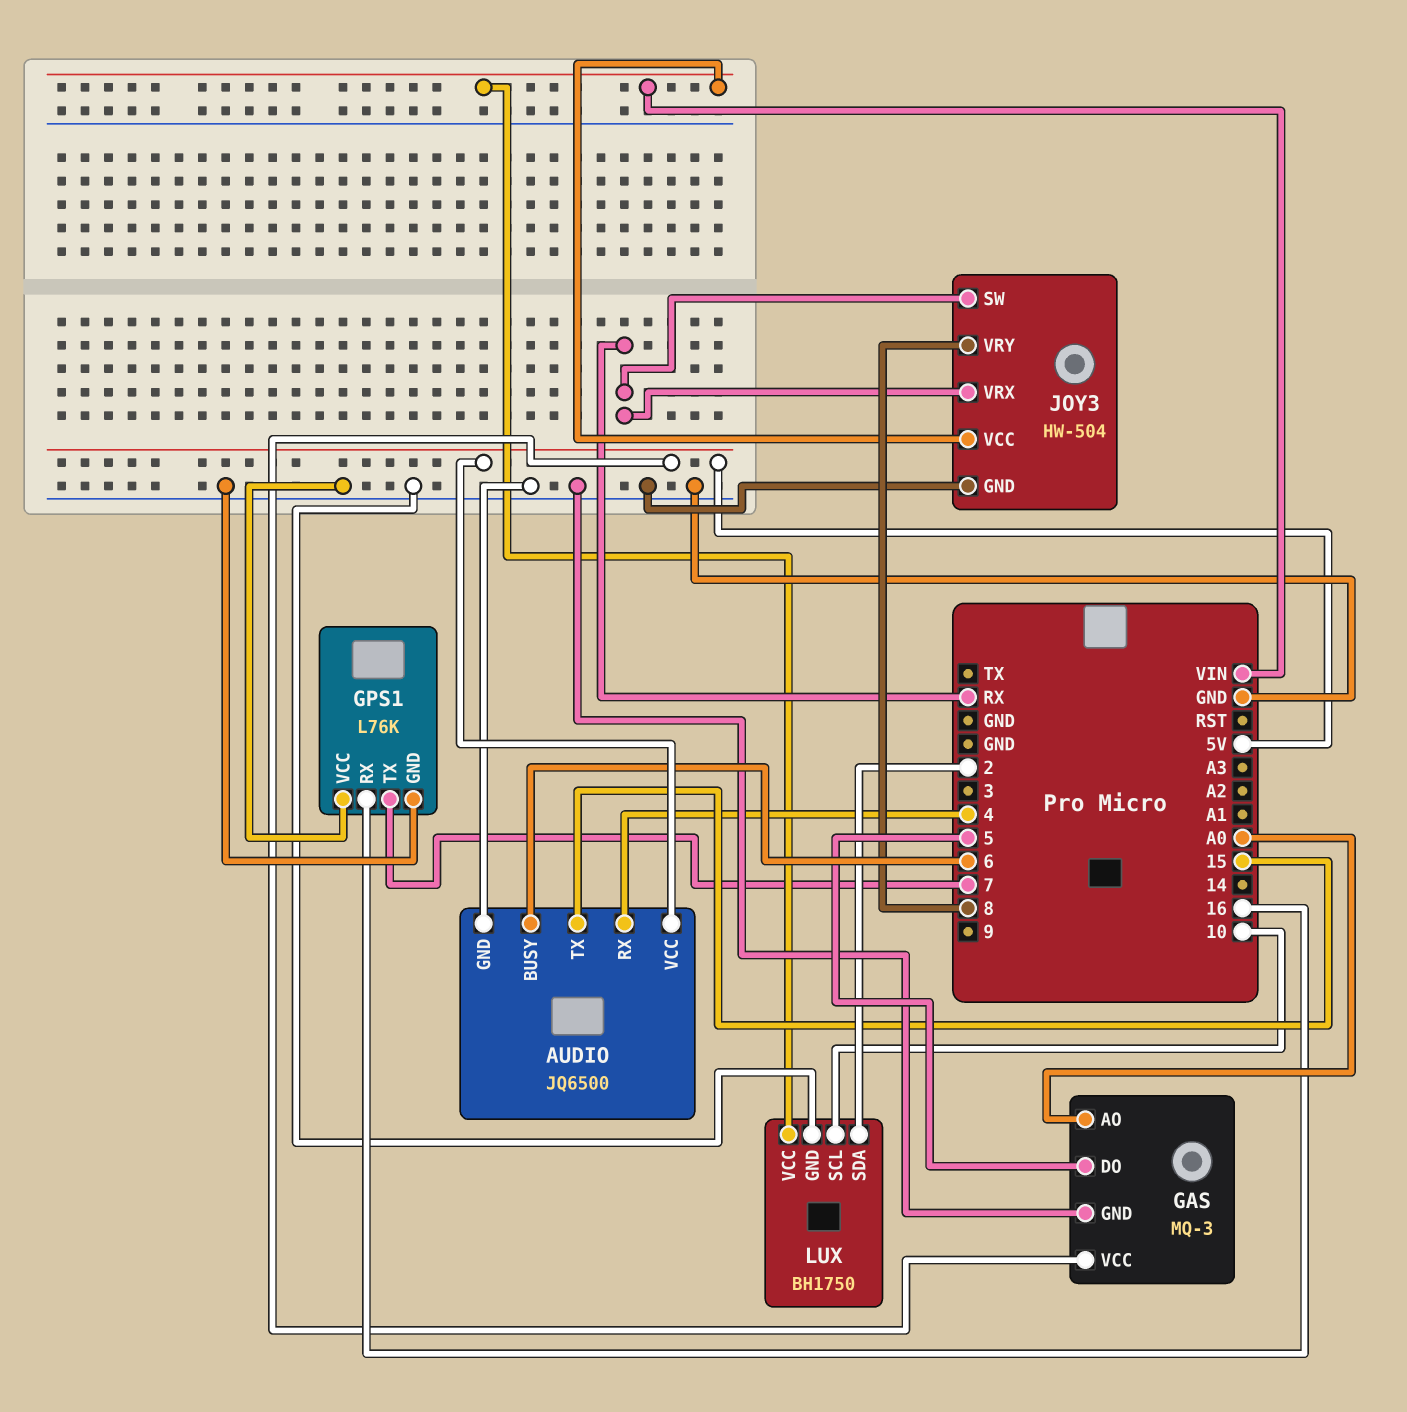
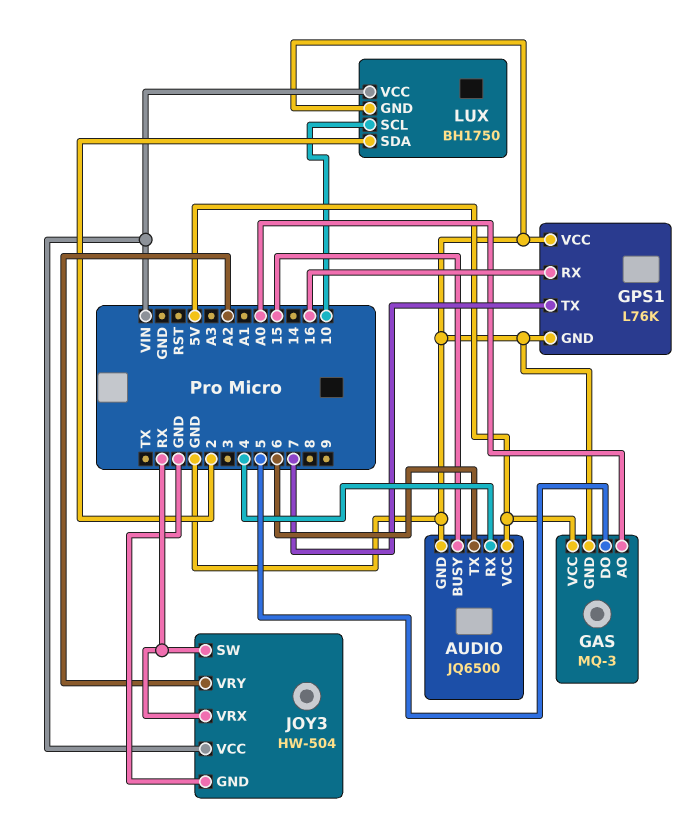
AUDIO pin BUSY: 6 -> 15
AUDIO pin TX: 15 -> 6
JOY3 pin VRY: 8 -> A2

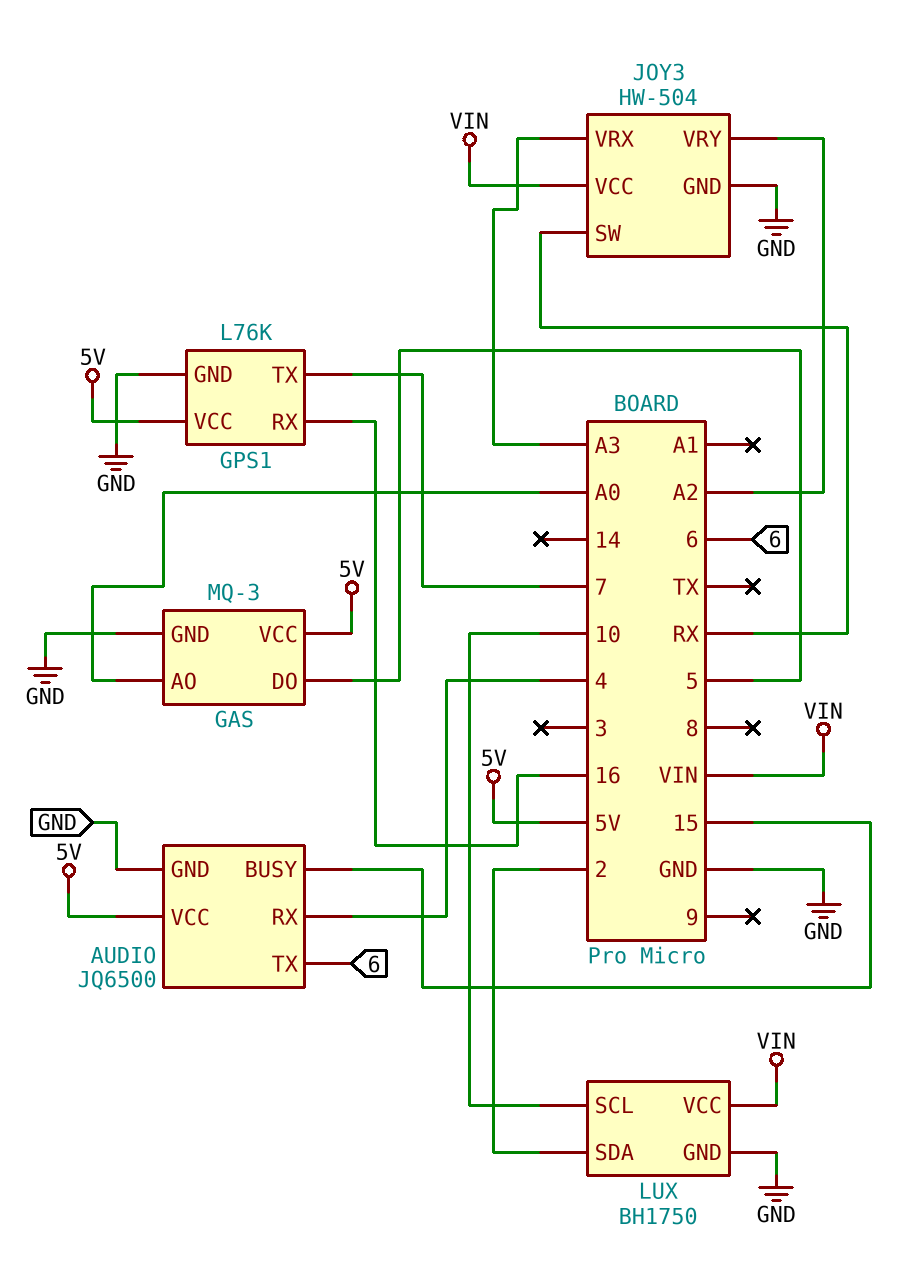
GPS1 pin VCC: GND -> 5V
JOY3 pin VRX: RX -> A3

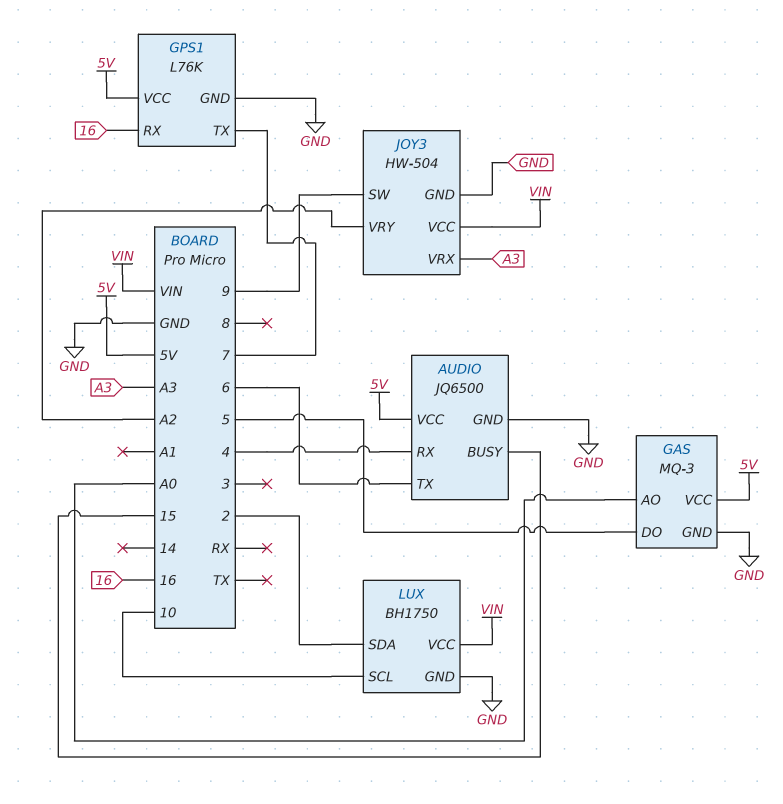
JOY3 pin SW: RX -> 9

